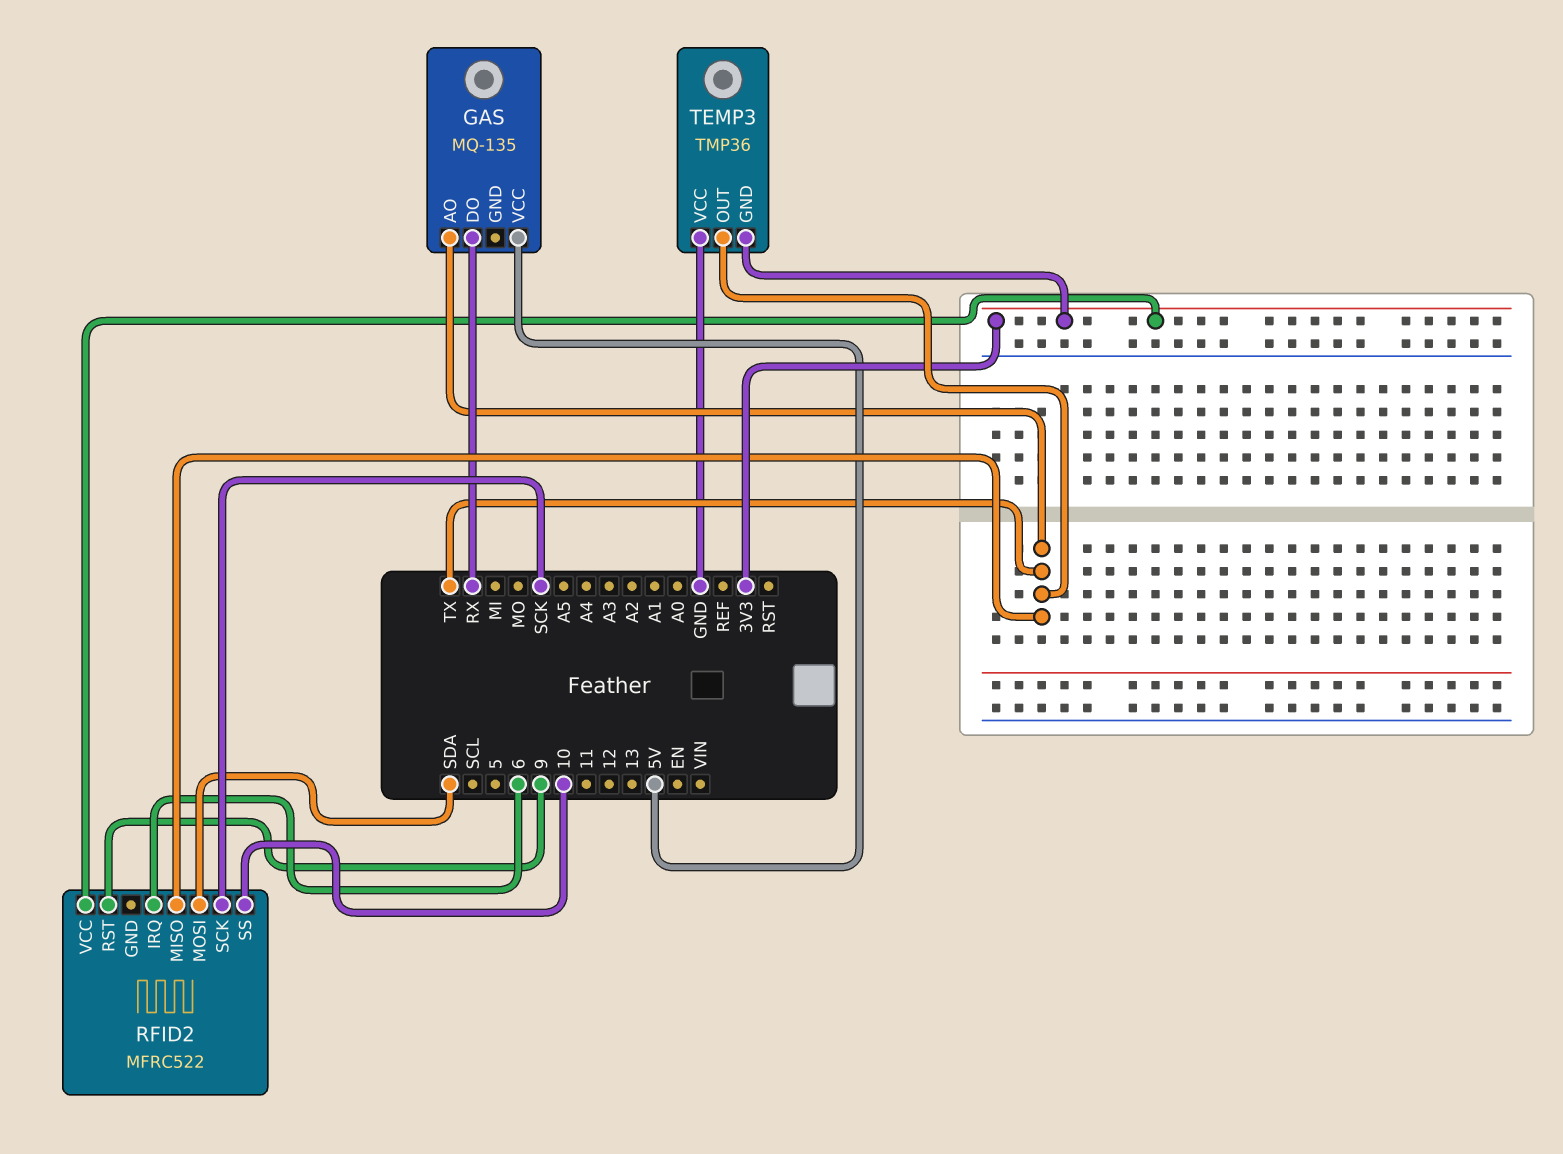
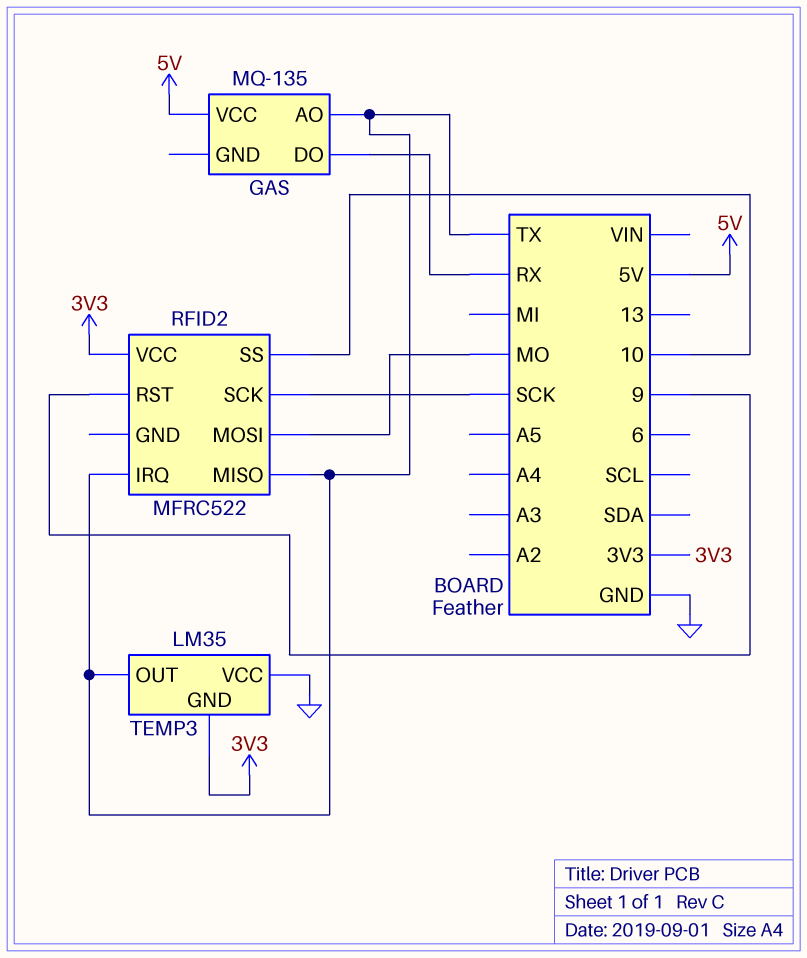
RFID2 pin IRQ: 6 -> TX
RFID2 pin MOSI: SDA -> MO
TEMP3: TMP36 -> LM35

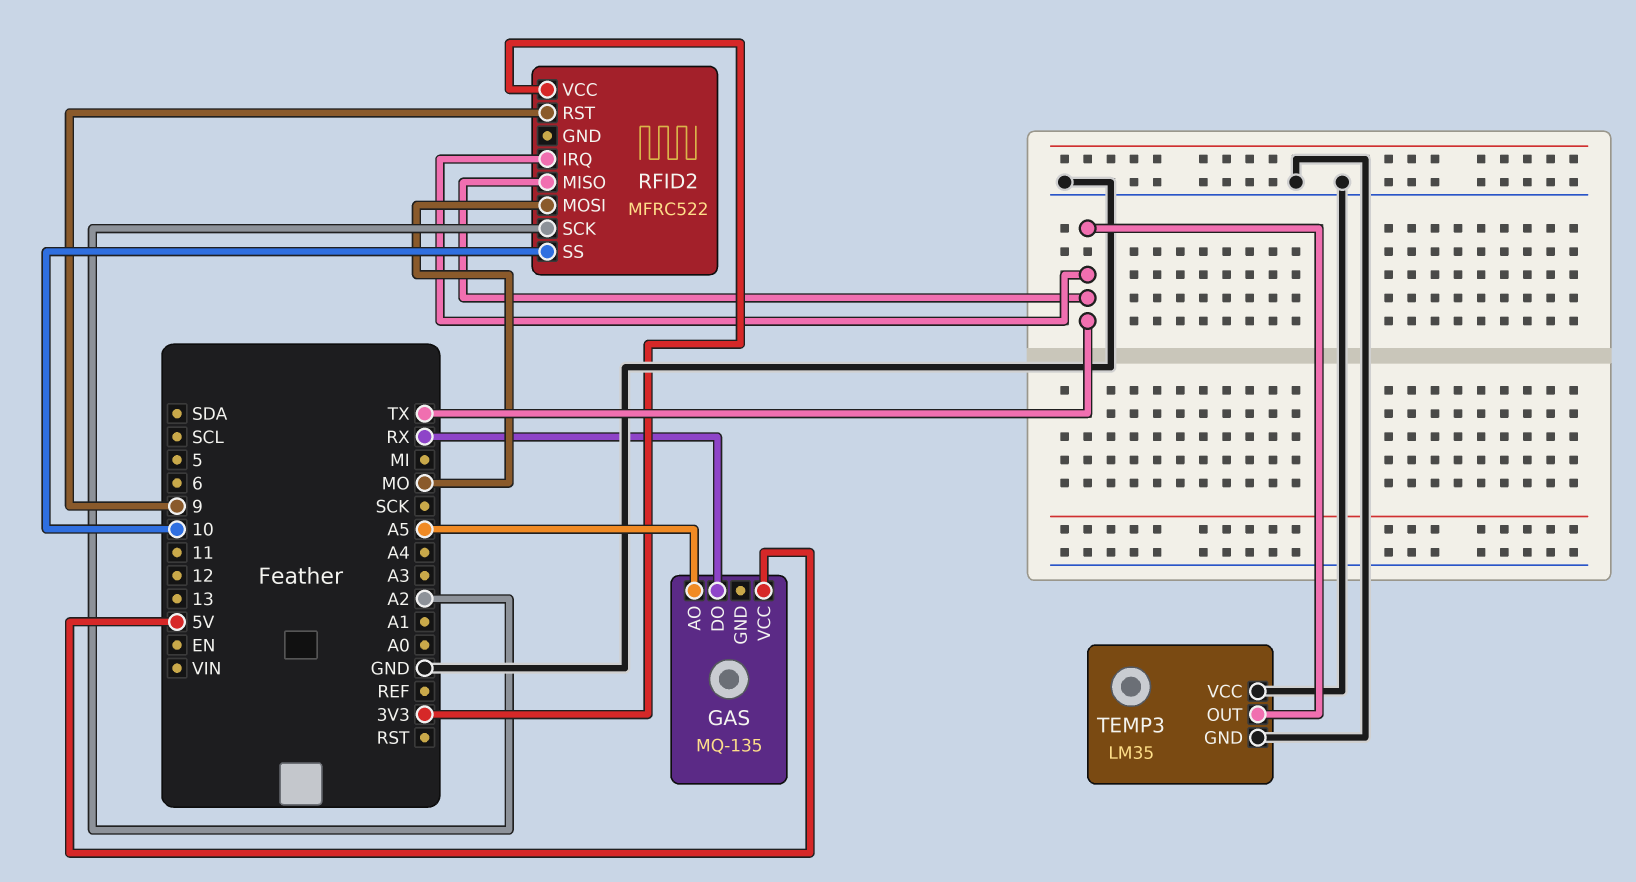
GAS pin AO: TX -> A5
RFID2 pin SCK: SCK -> A2
TEMP3 pin GND: 3V3 -> GND

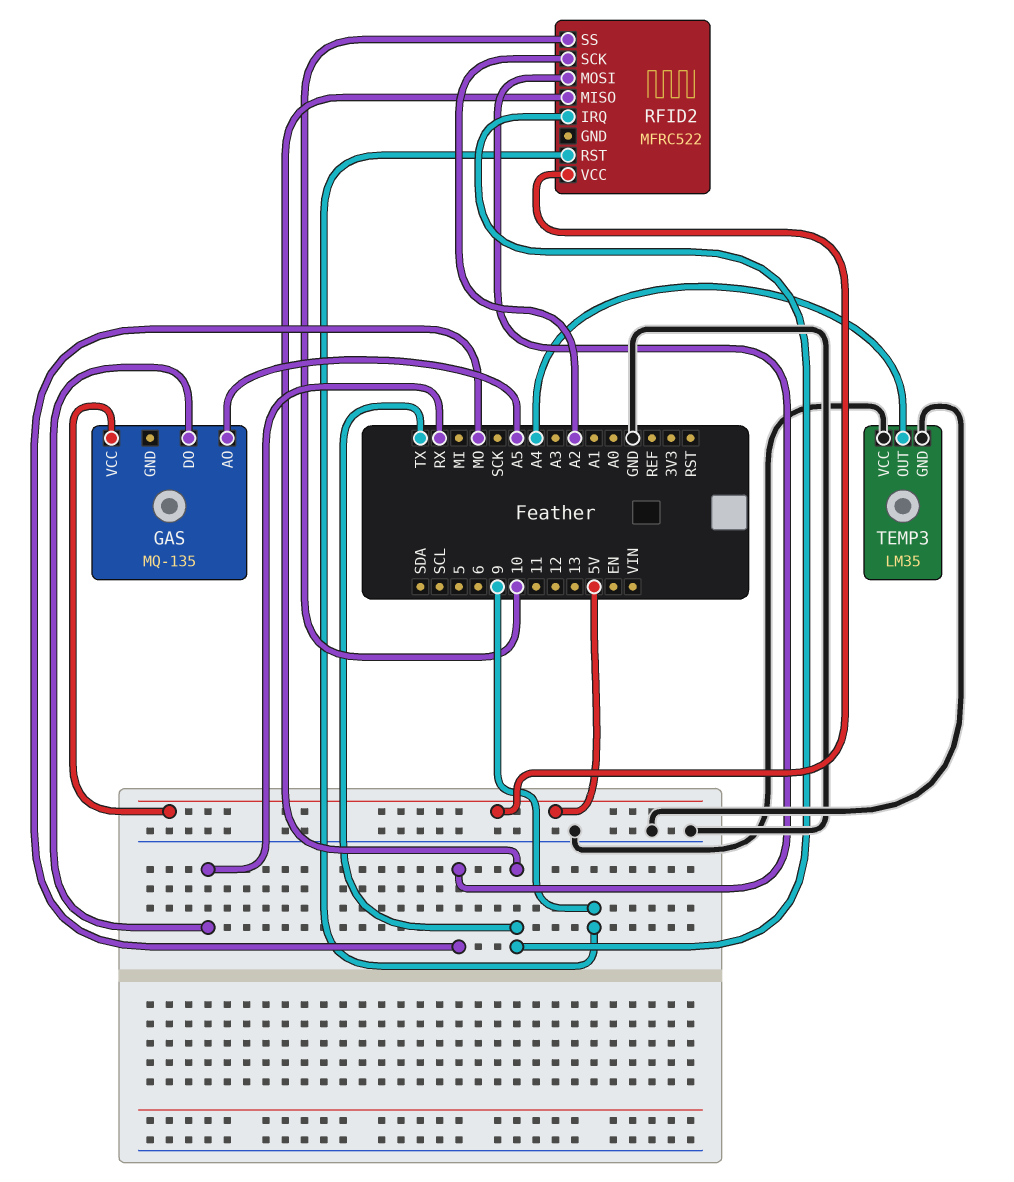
RFID2 pin VCC: 3V3 -> 5V
TEMP3 pin OUT: TX -> A4

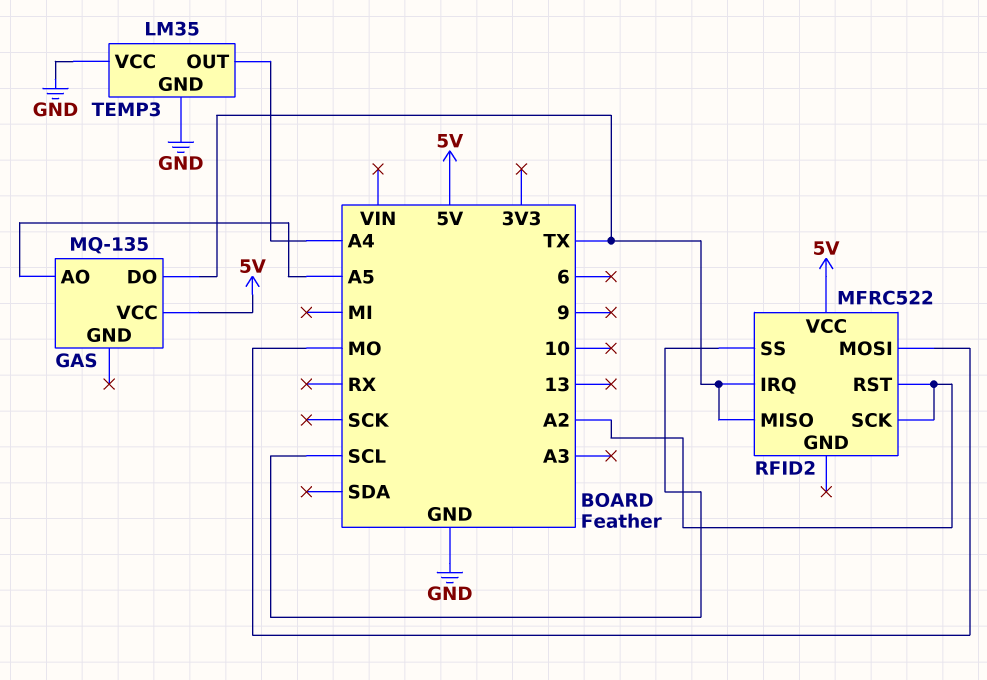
GAS pin DO: RX -> TX
RFID2 pin RST: 9 -> A2
RFID2 pin SS: 10 -> SCL

